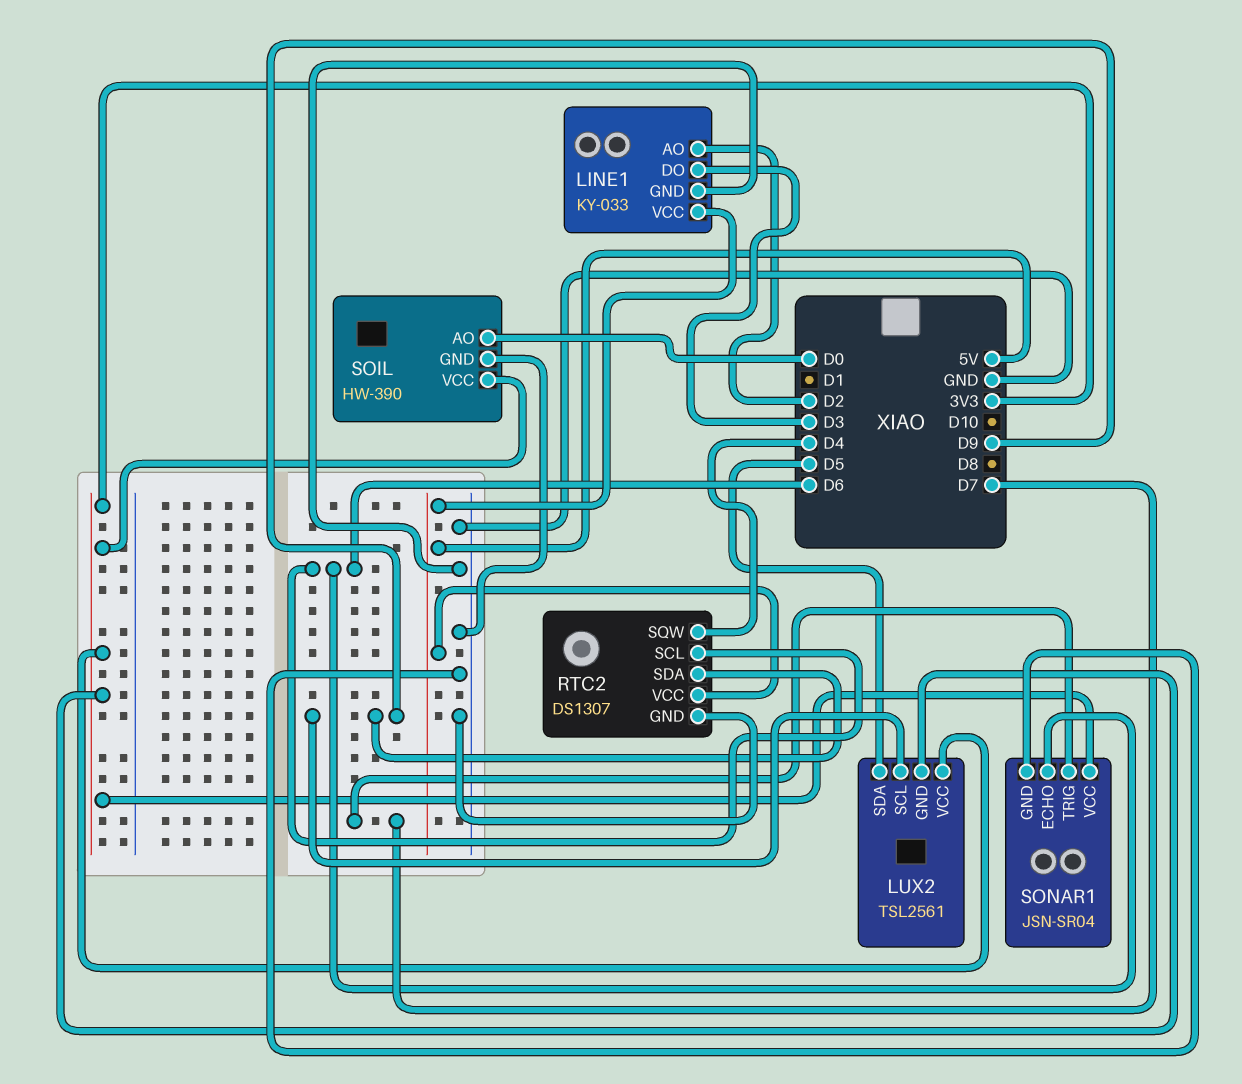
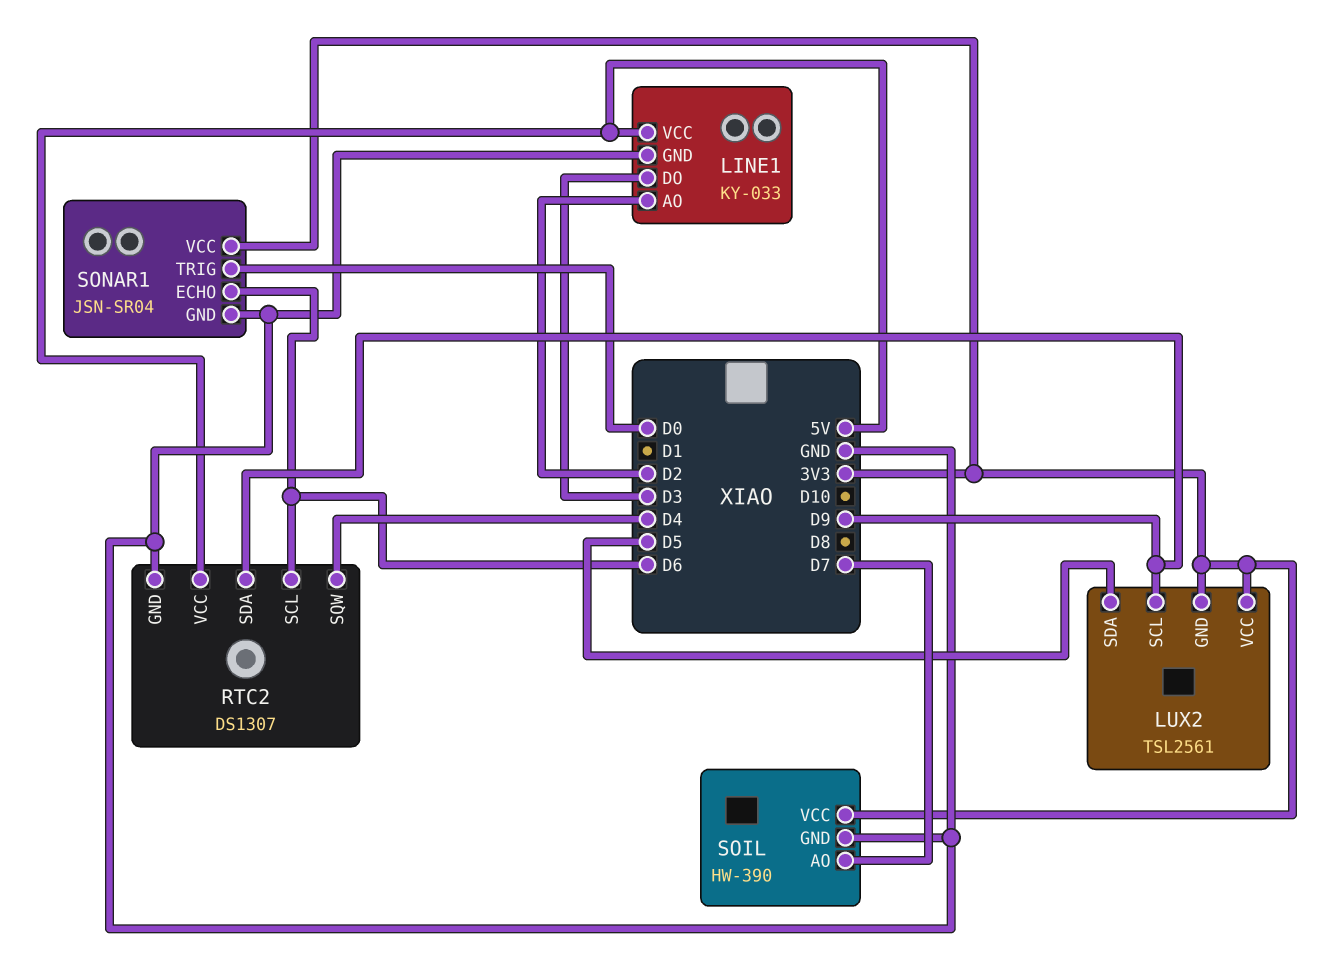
SOIL pin AO: D0 -> D7
SONAR1 pin TRIG: D7 -> D0

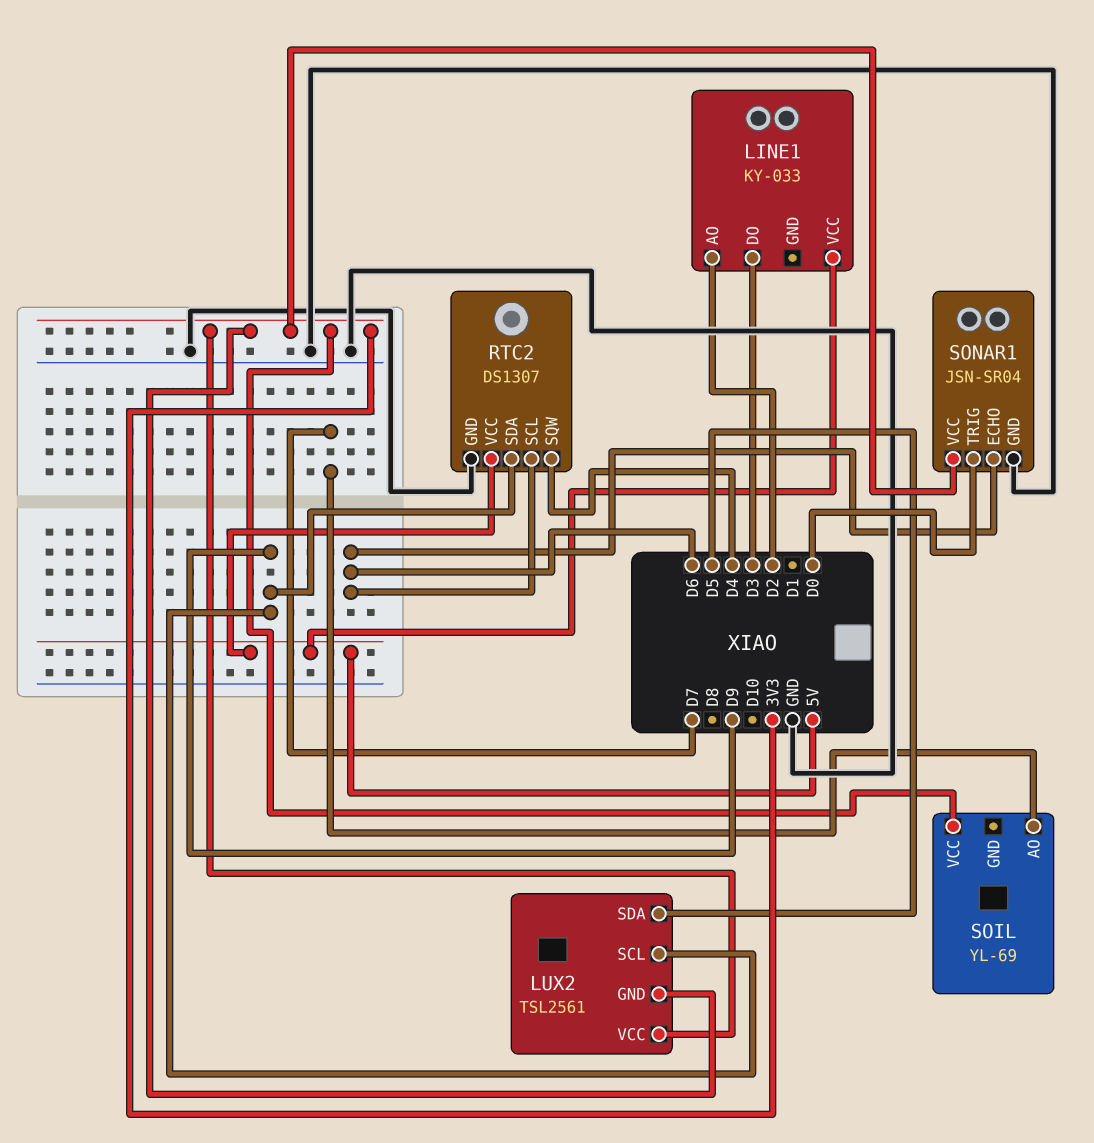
LINE1 pin GND: GND -> none
SOIL: HW-390 -> YL-69
SOIL pin GND: GND -> none

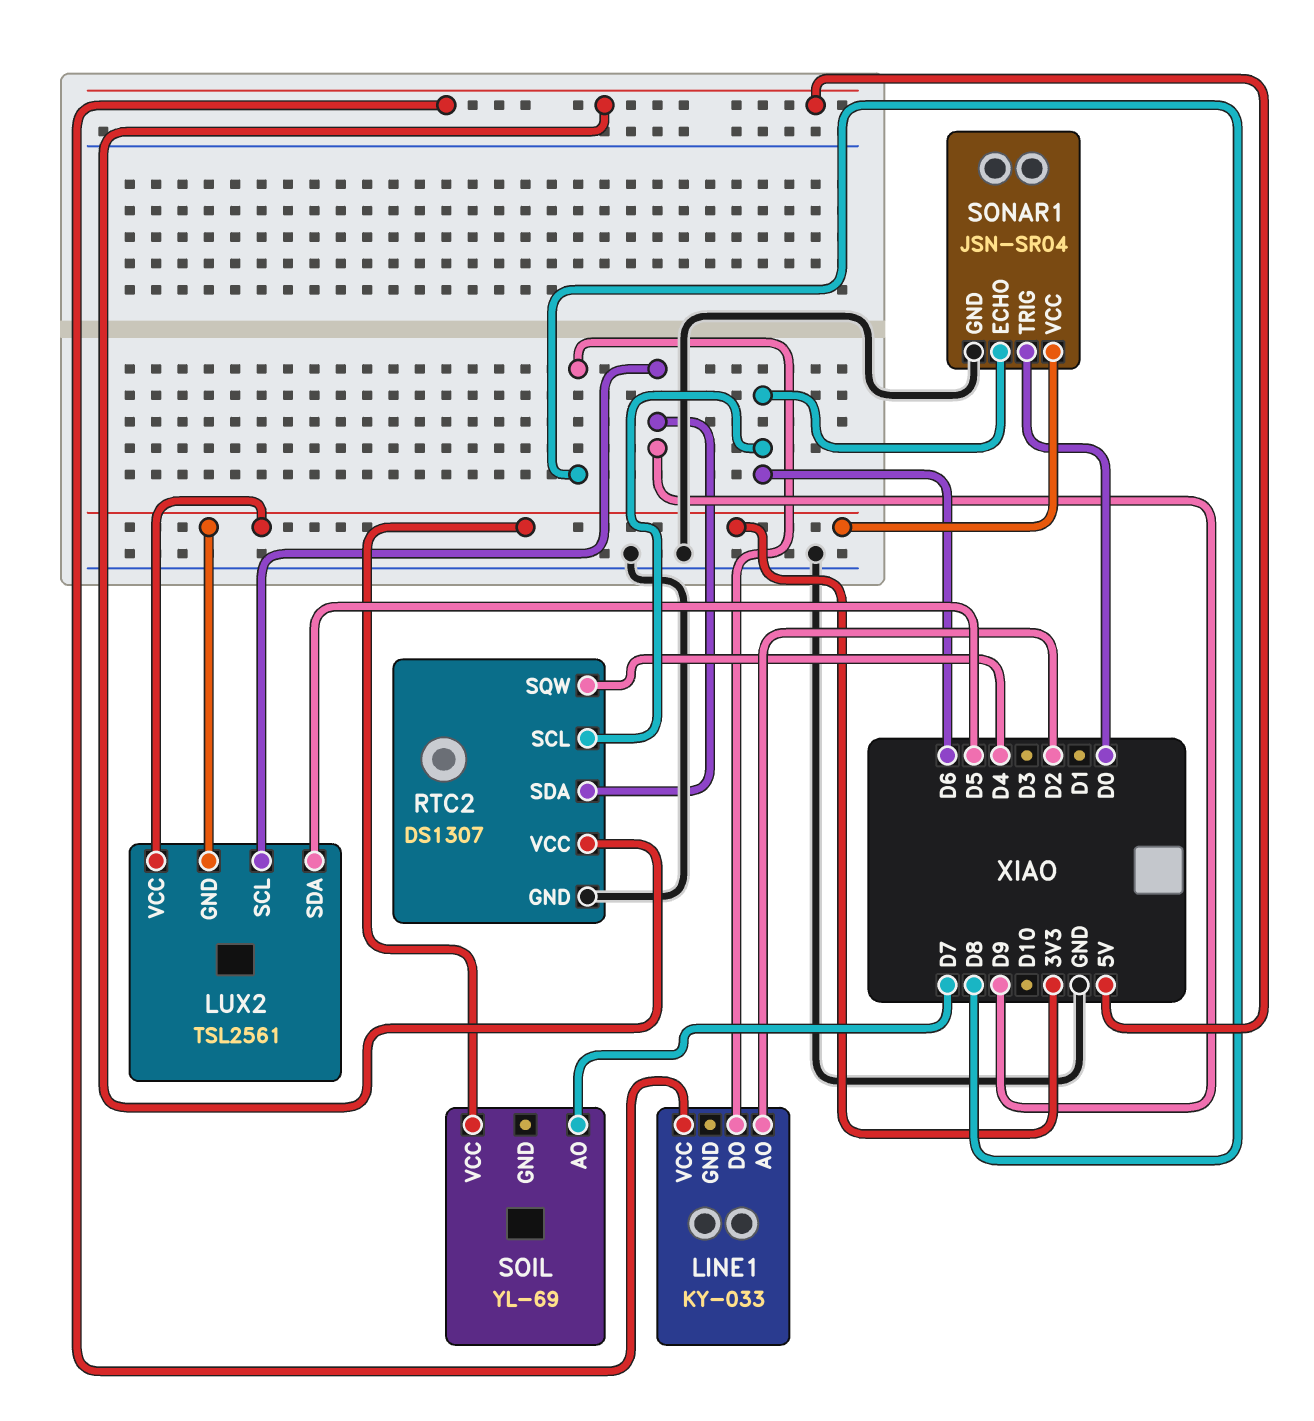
LINE1 pin DO: D3 -> D8

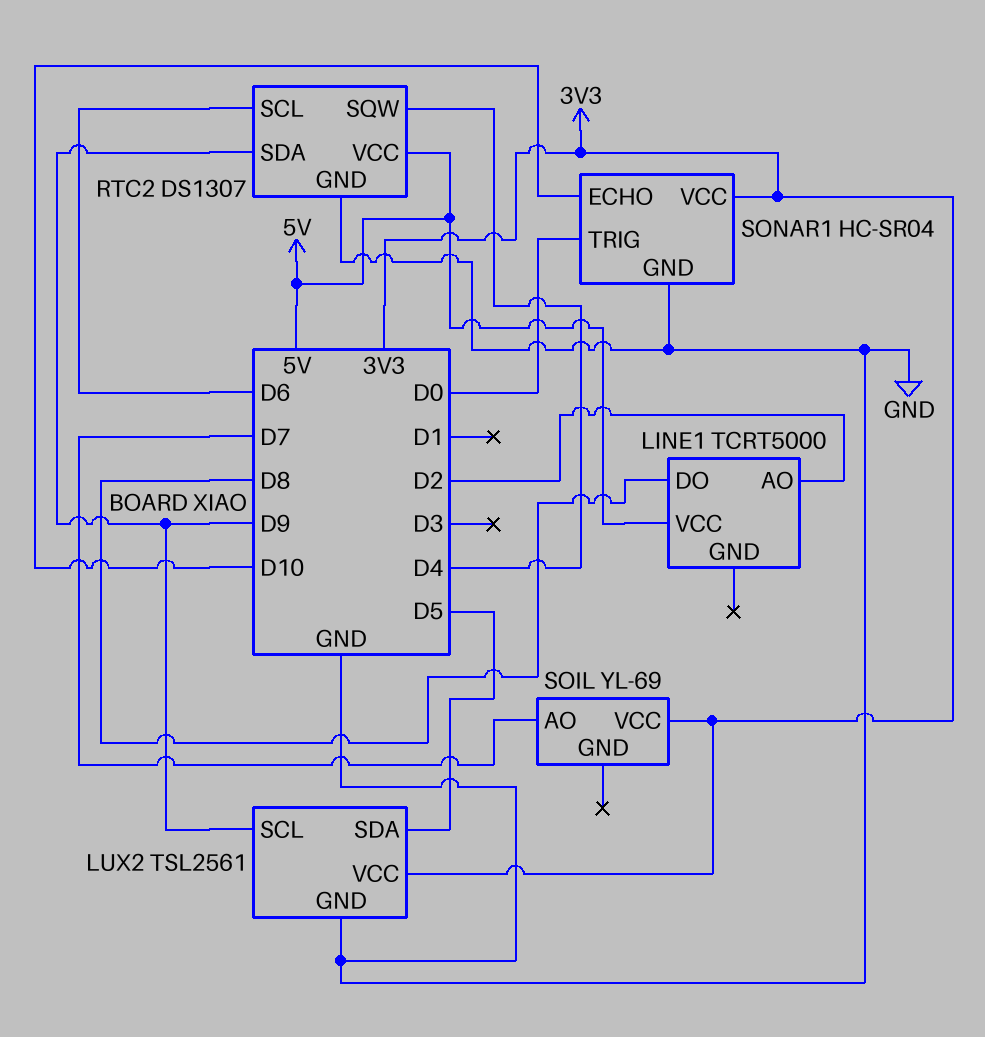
LINE1: KY-033 -> TCRT5000
LUX2 pin GND: 3V3 -> GND
SONAR1: JSN-SR04 -> HC-SR04
SONAR1 pin ECHO: D6 -> D10

